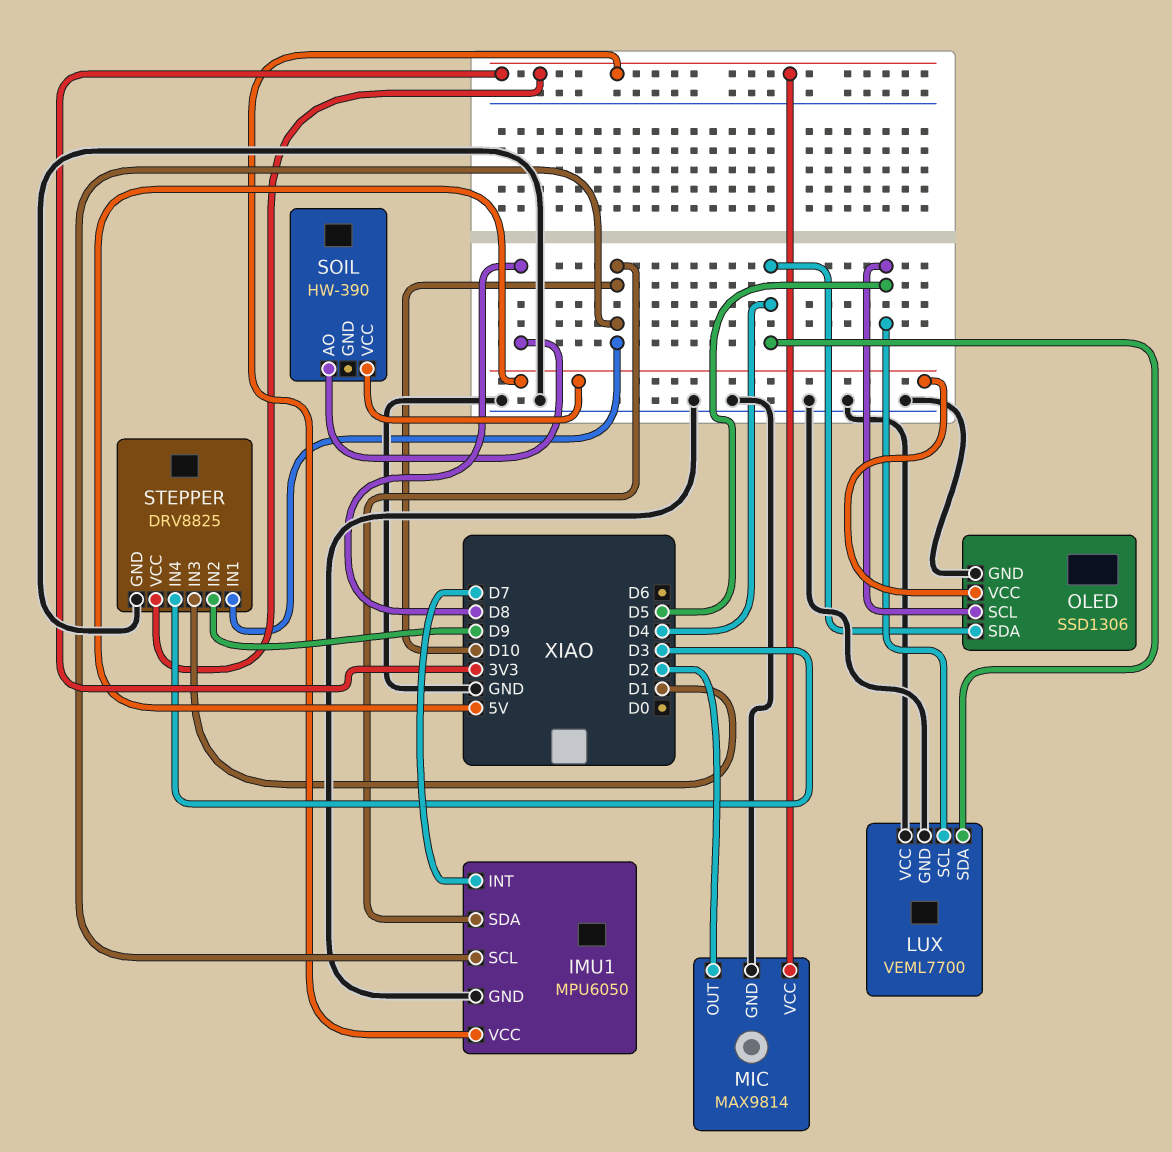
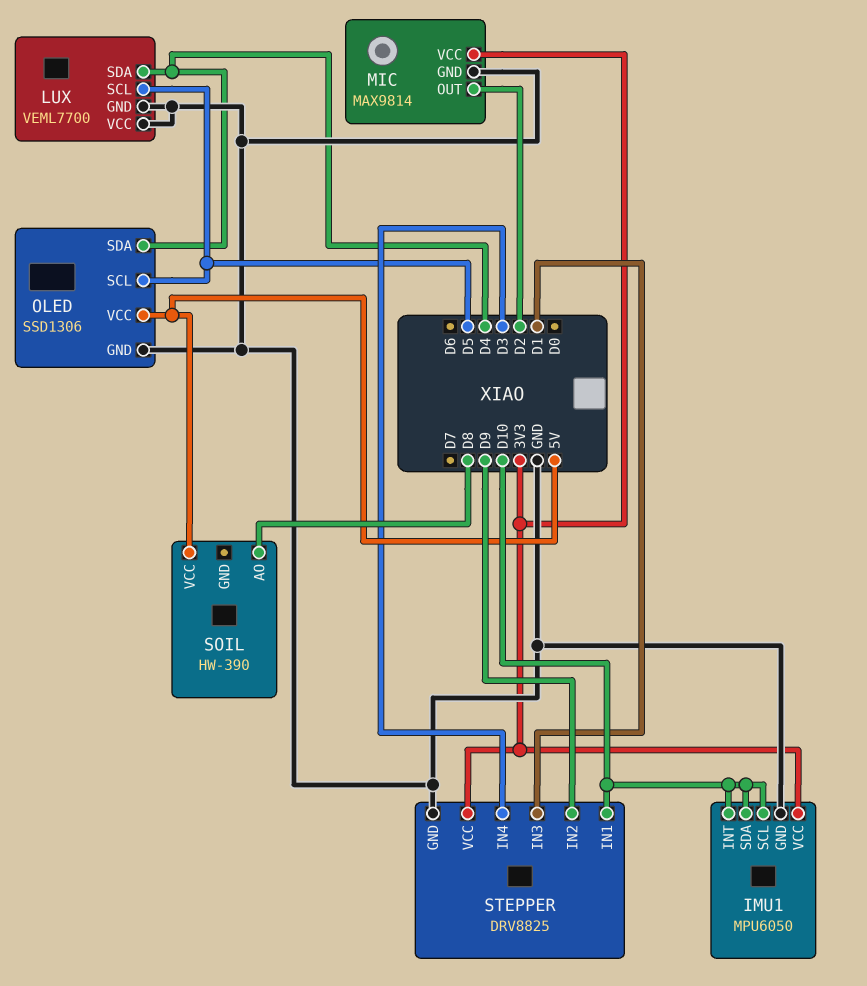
IMU1 pin INT: D7 -> D10

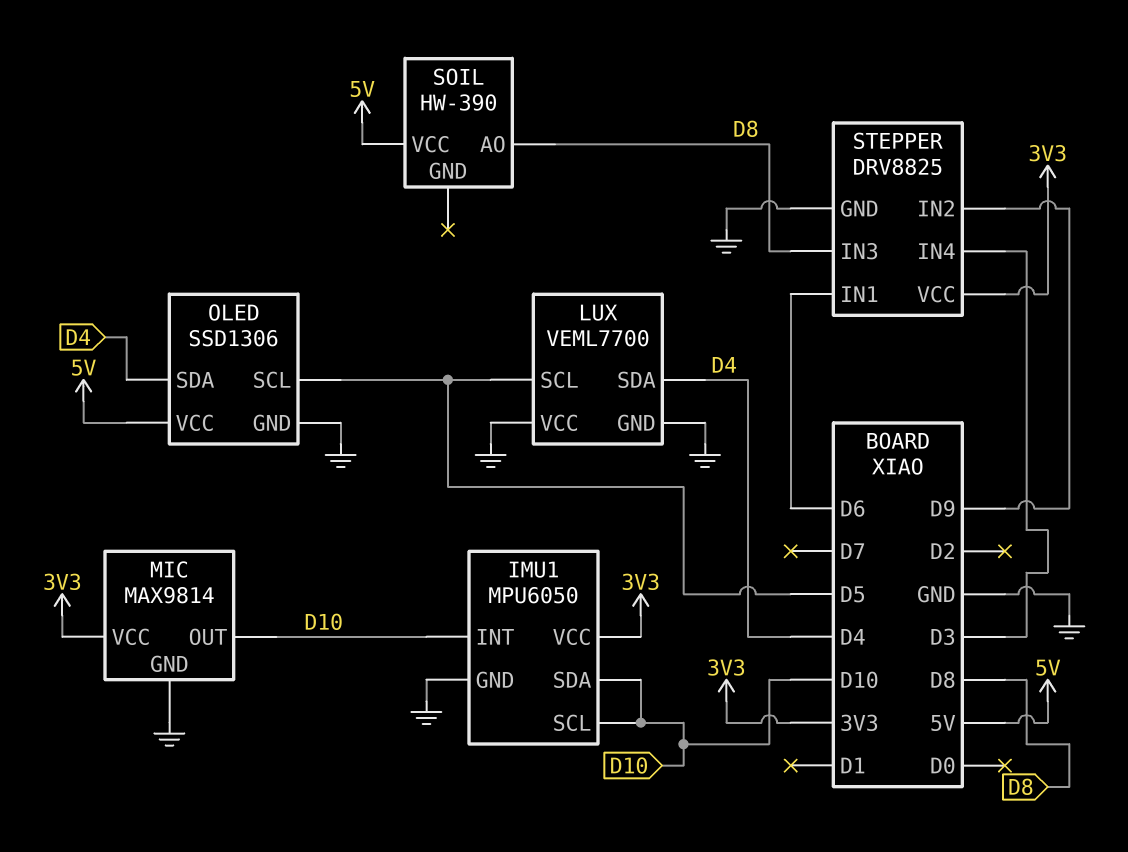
MIC pin OUT: D2 -> D10
STEPPER pin IN1: D10 -> D6
STEPPER pin IN3: D1 -> D8

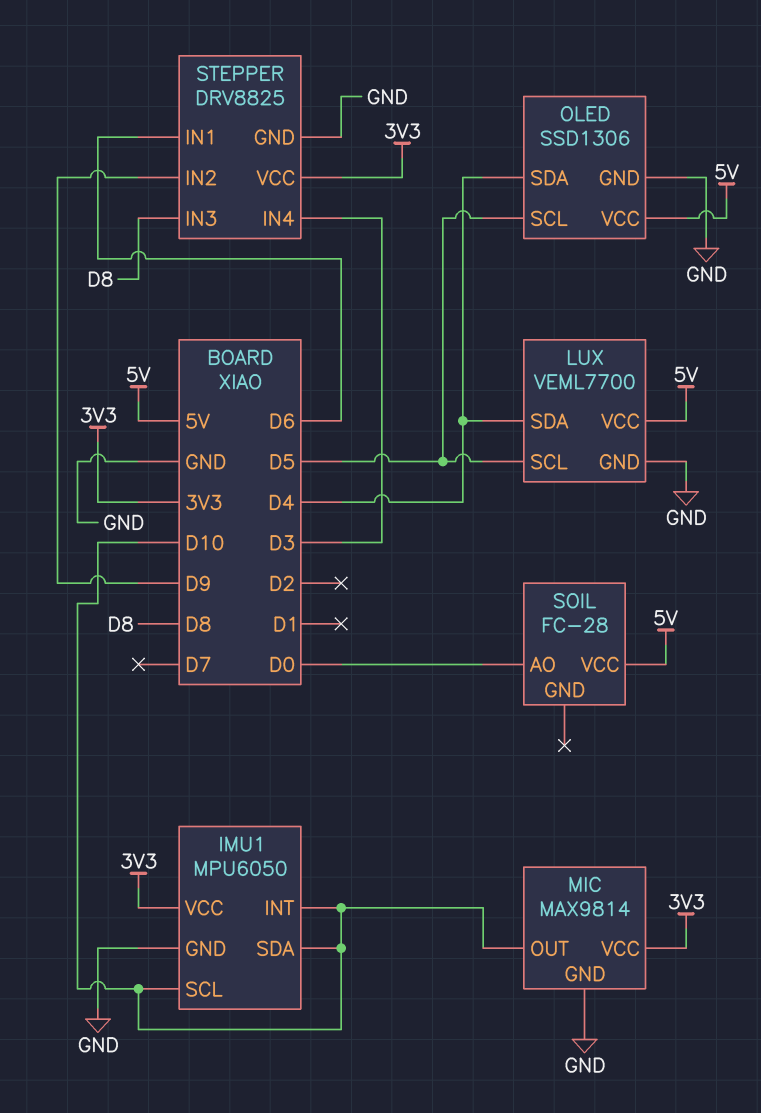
LUX pin VCC: GND -> 5V
SOIL: HW-390 -> FC-28
SOIL pin AO: D8 -> D0

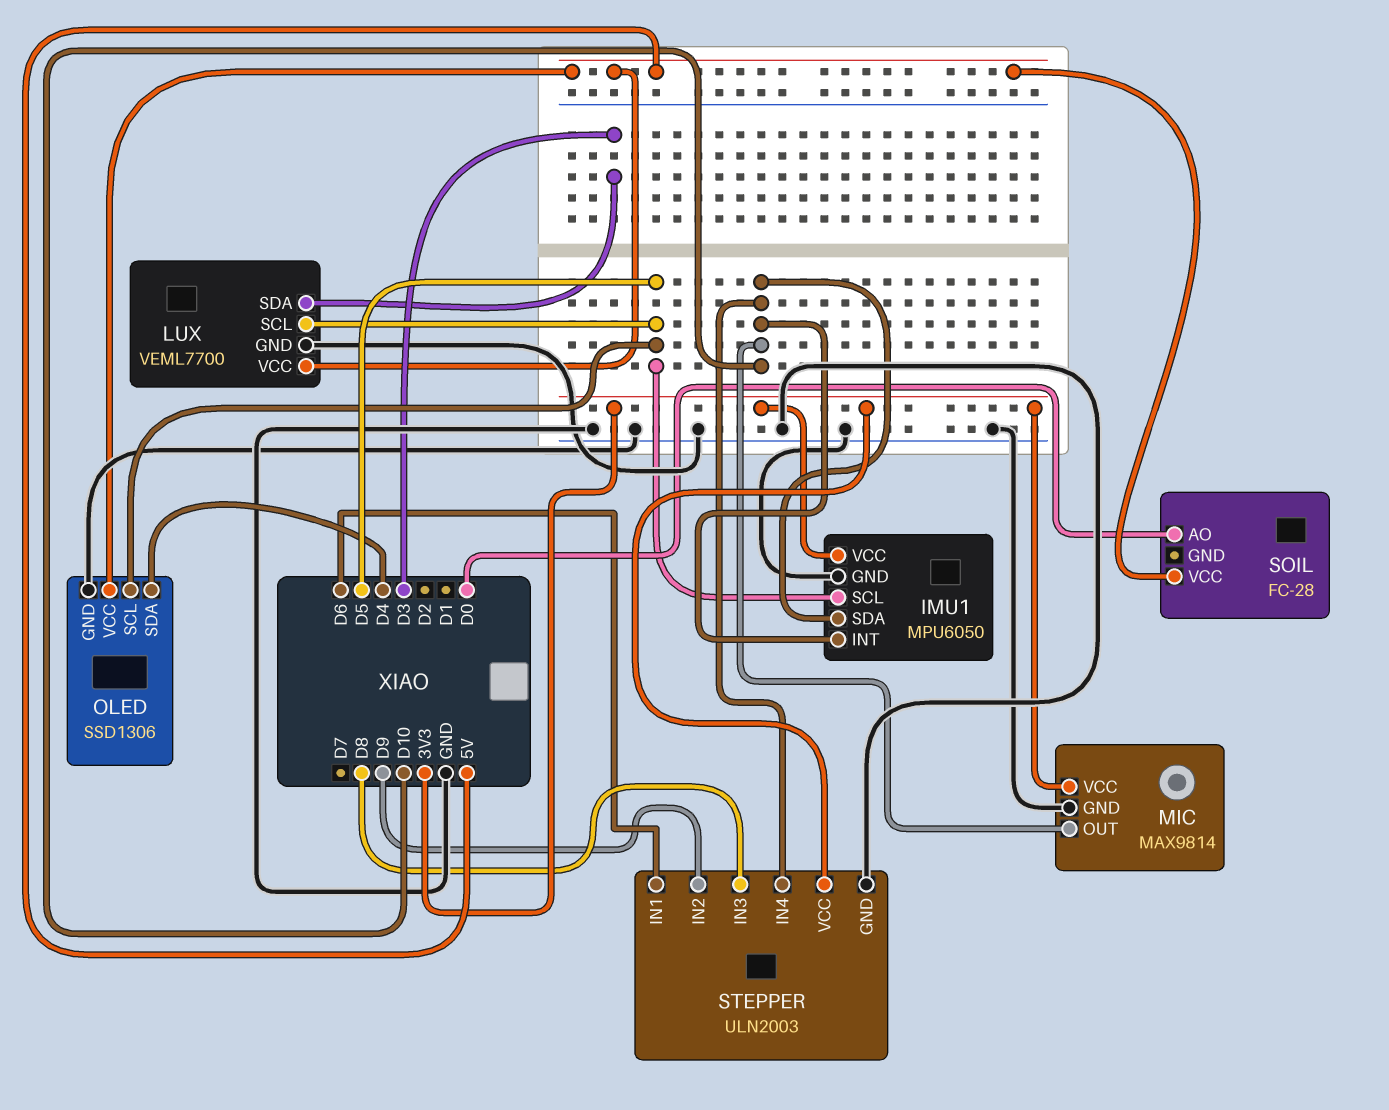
IMU1 pin SCL: D10 -> D5
LUX pin SDA: D4 -> D3
STEPPER: DRV8825 -> ULN2003
STEPPER pin IN4: D3 -> D10

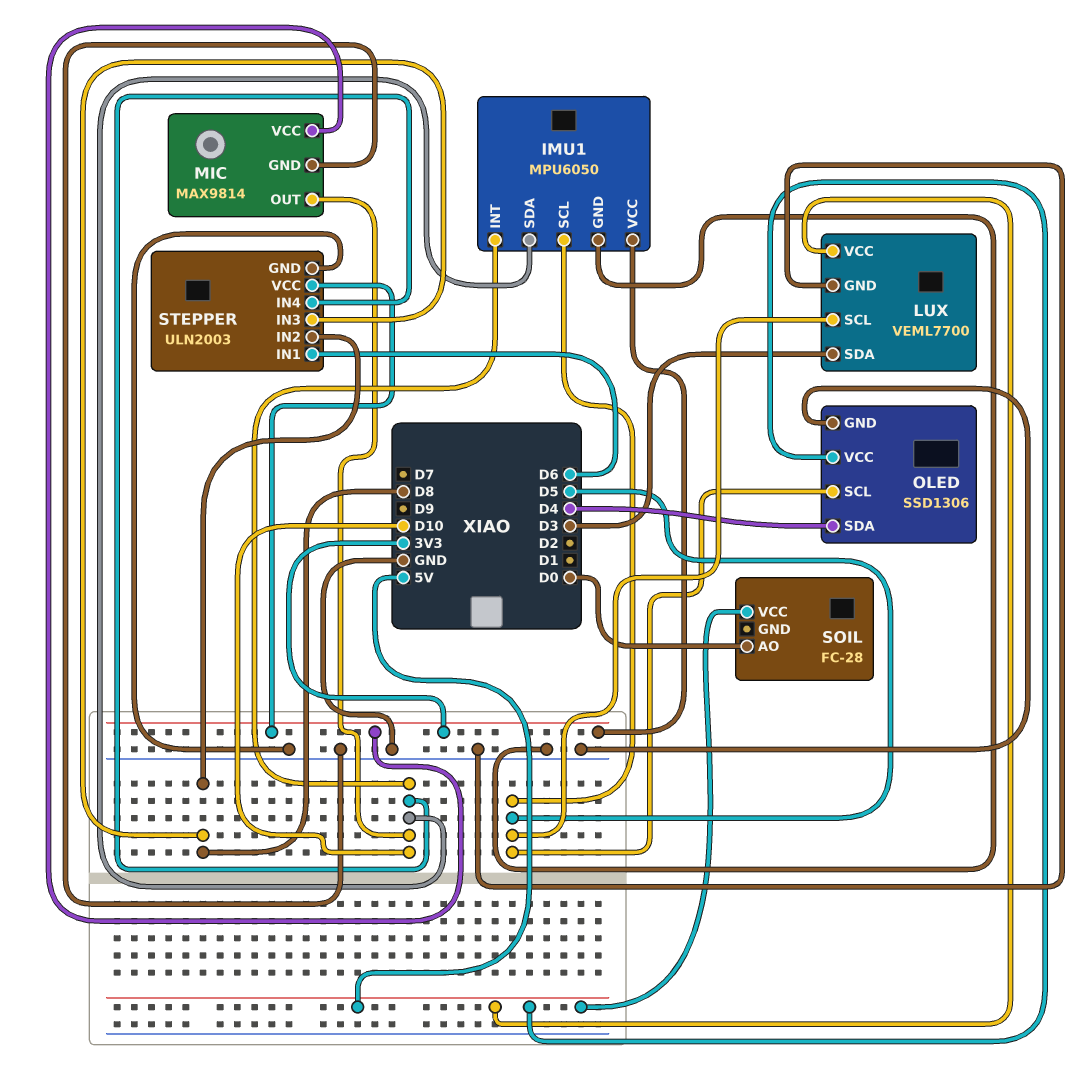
STEPPER pin IN2: D9 -> D8

